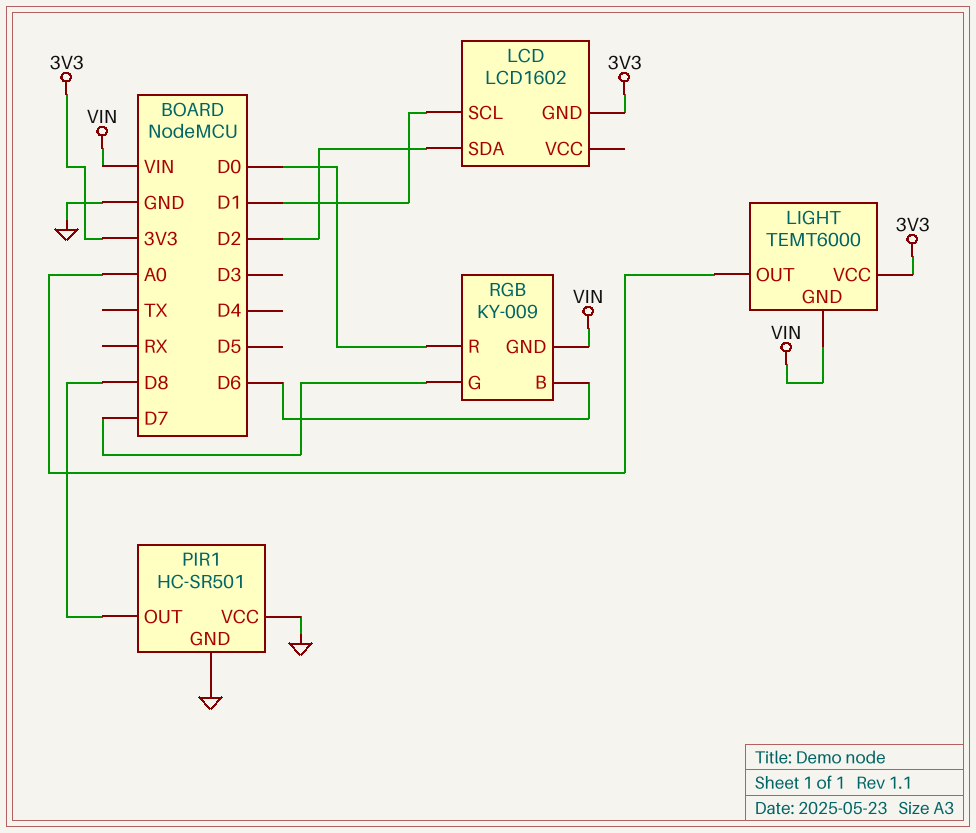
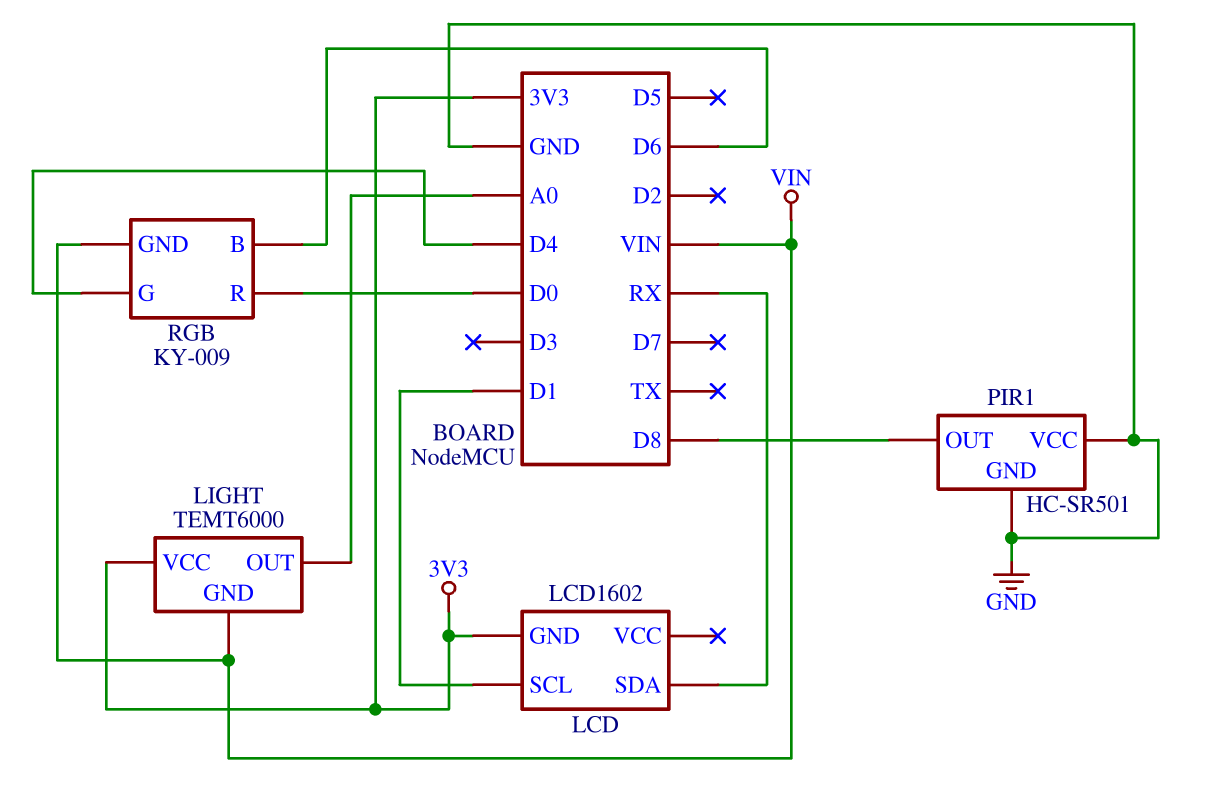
LCD pin SDA: D2 -> RX
RGB pin G: D7 -> D4

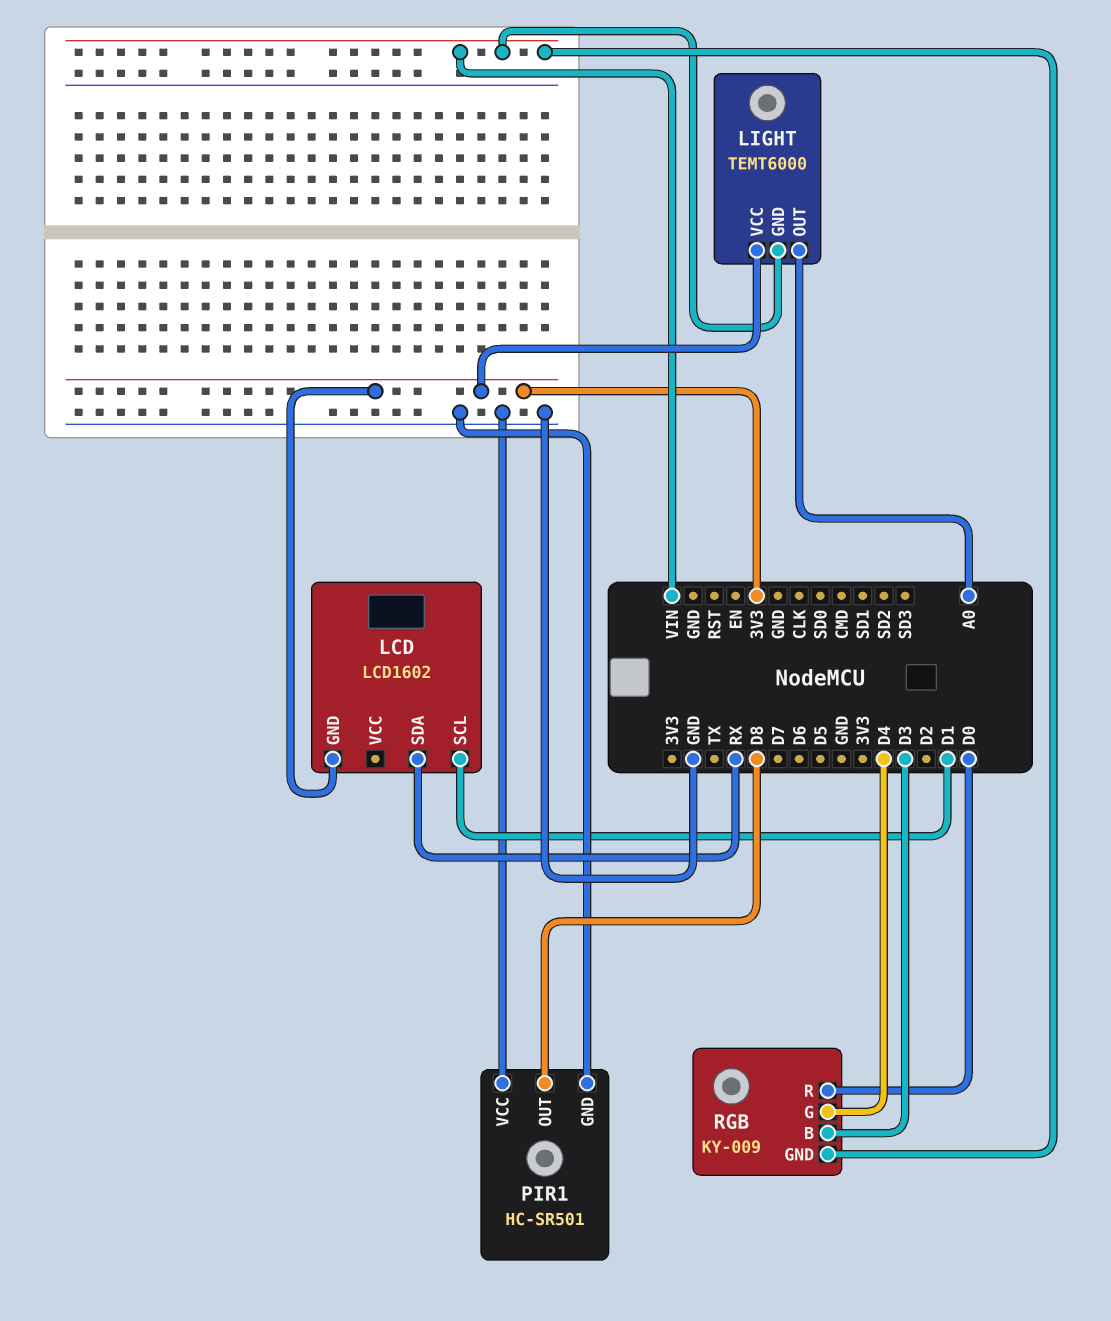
RGB pin B: D6 -> D3

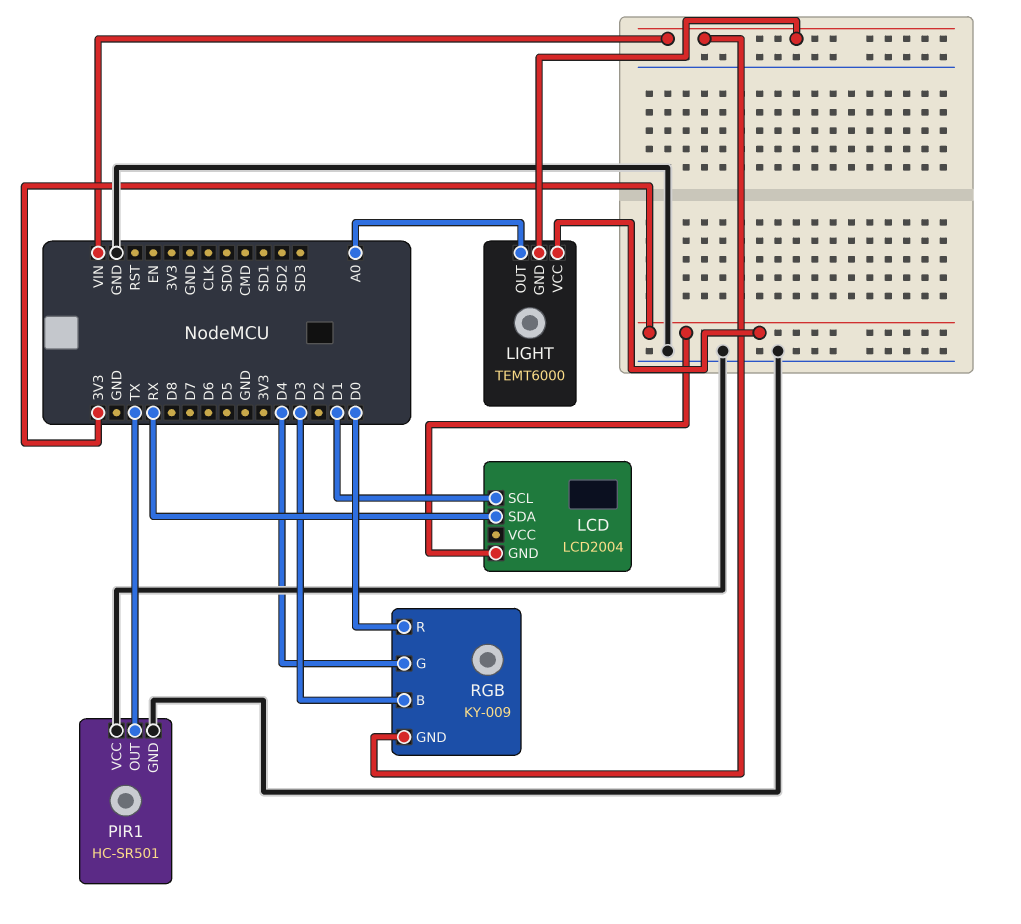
LCD: LCD1602 -> LCD2004
PIR1 pin OUT: D8 -> TX

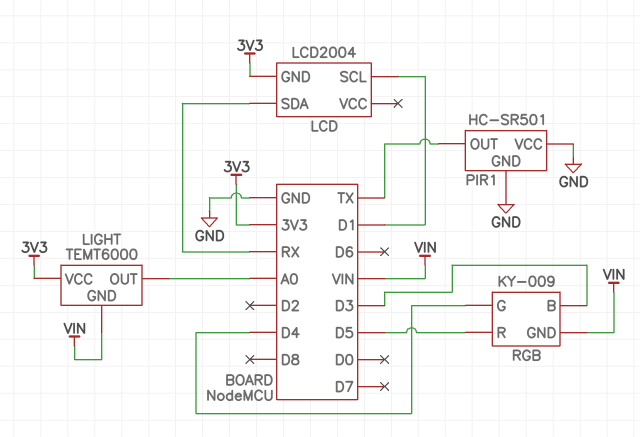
RGB pin R: D0 -> D5

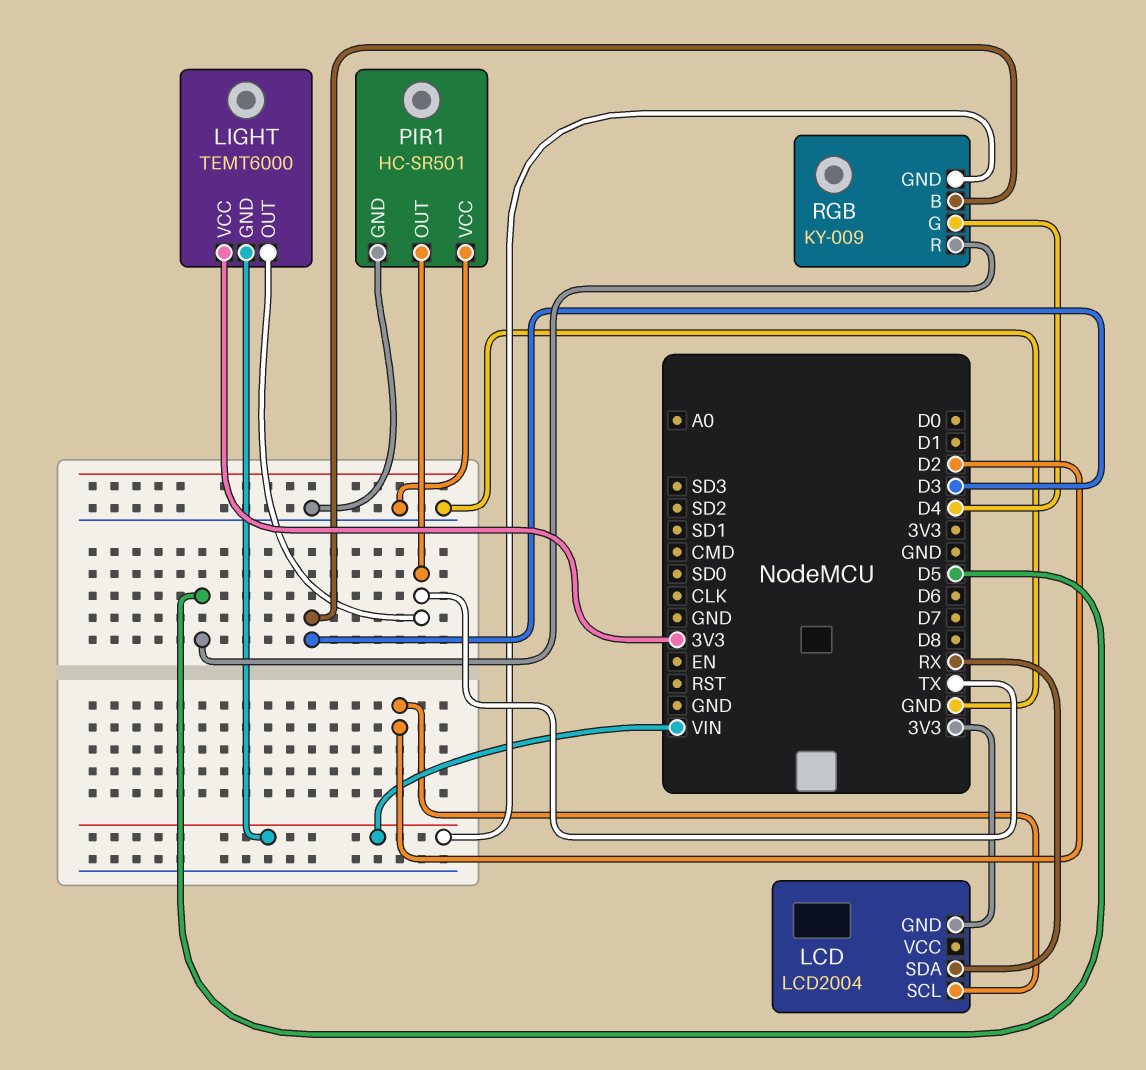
LCD pin SCL: D1 -> D2
LIGHT pin OUT: A0 -> TX

